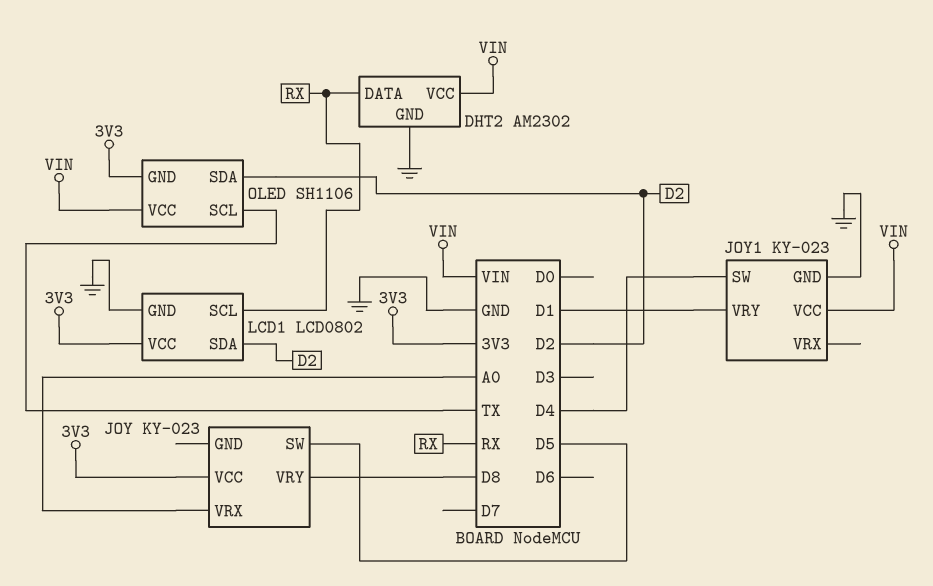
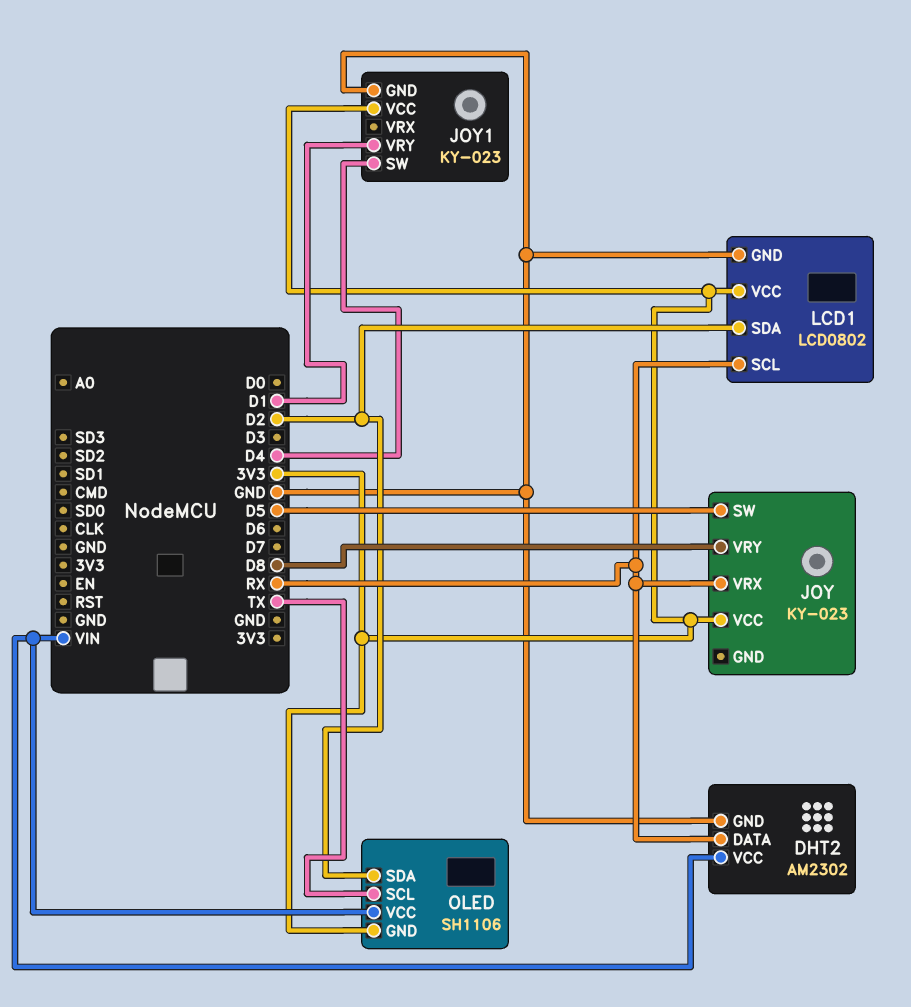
JOY pin VRX: A0 -> RX
JOY1 pin VCC: VIN -> 3V3

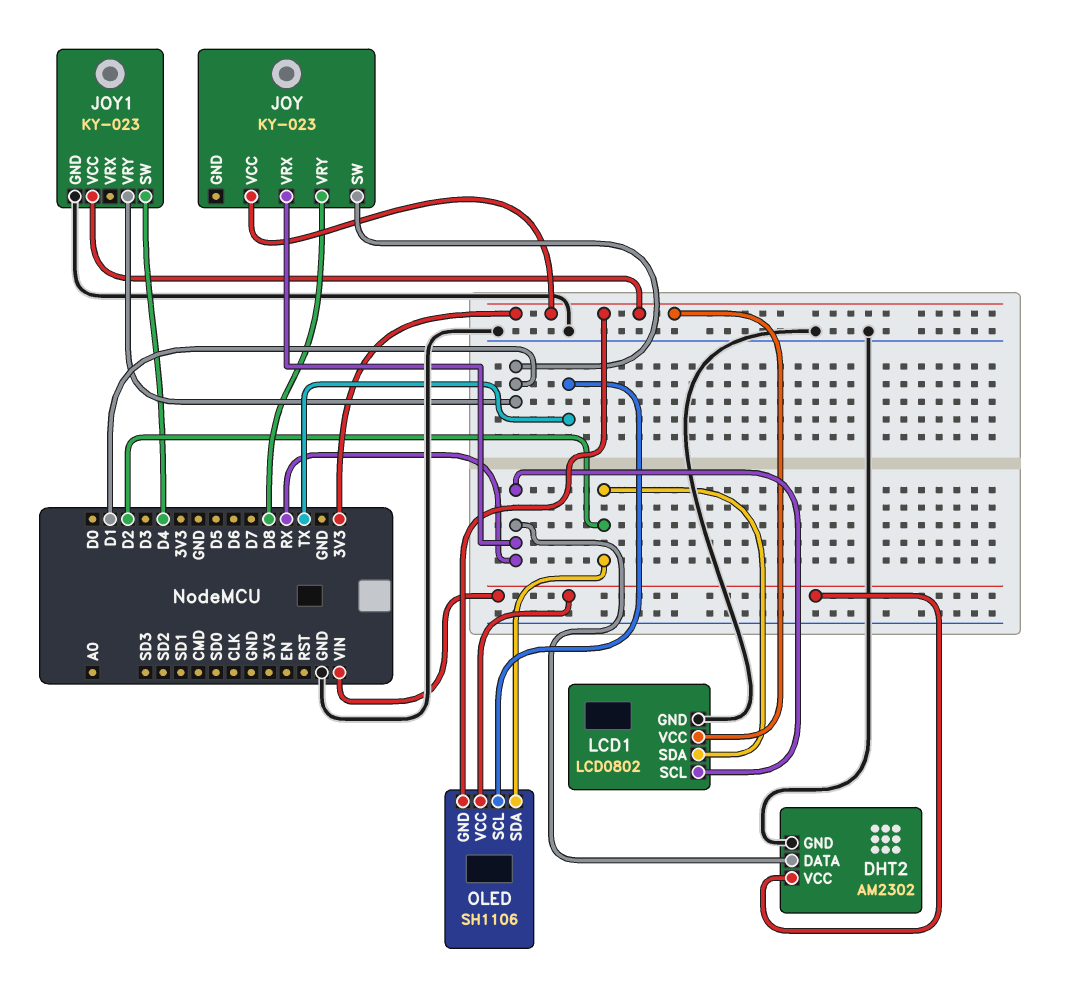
JOY pin SW: D5 -> D1

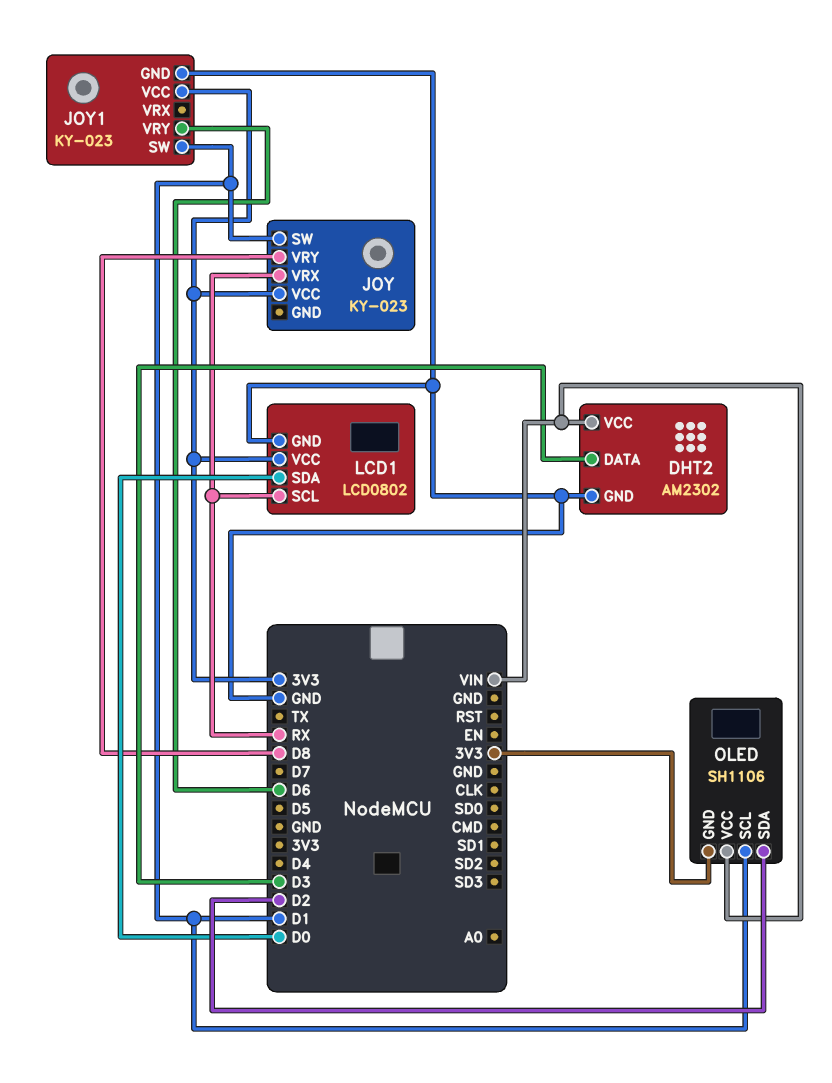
DHT2 pin DATA: RX -> D3
JOY1 pin SW: D4 -> D1
JOY1 pin VRY: D1 -> D6
LCD1 pin SDA: D2 -> D0
OLED pin SCL: TX -> D1

